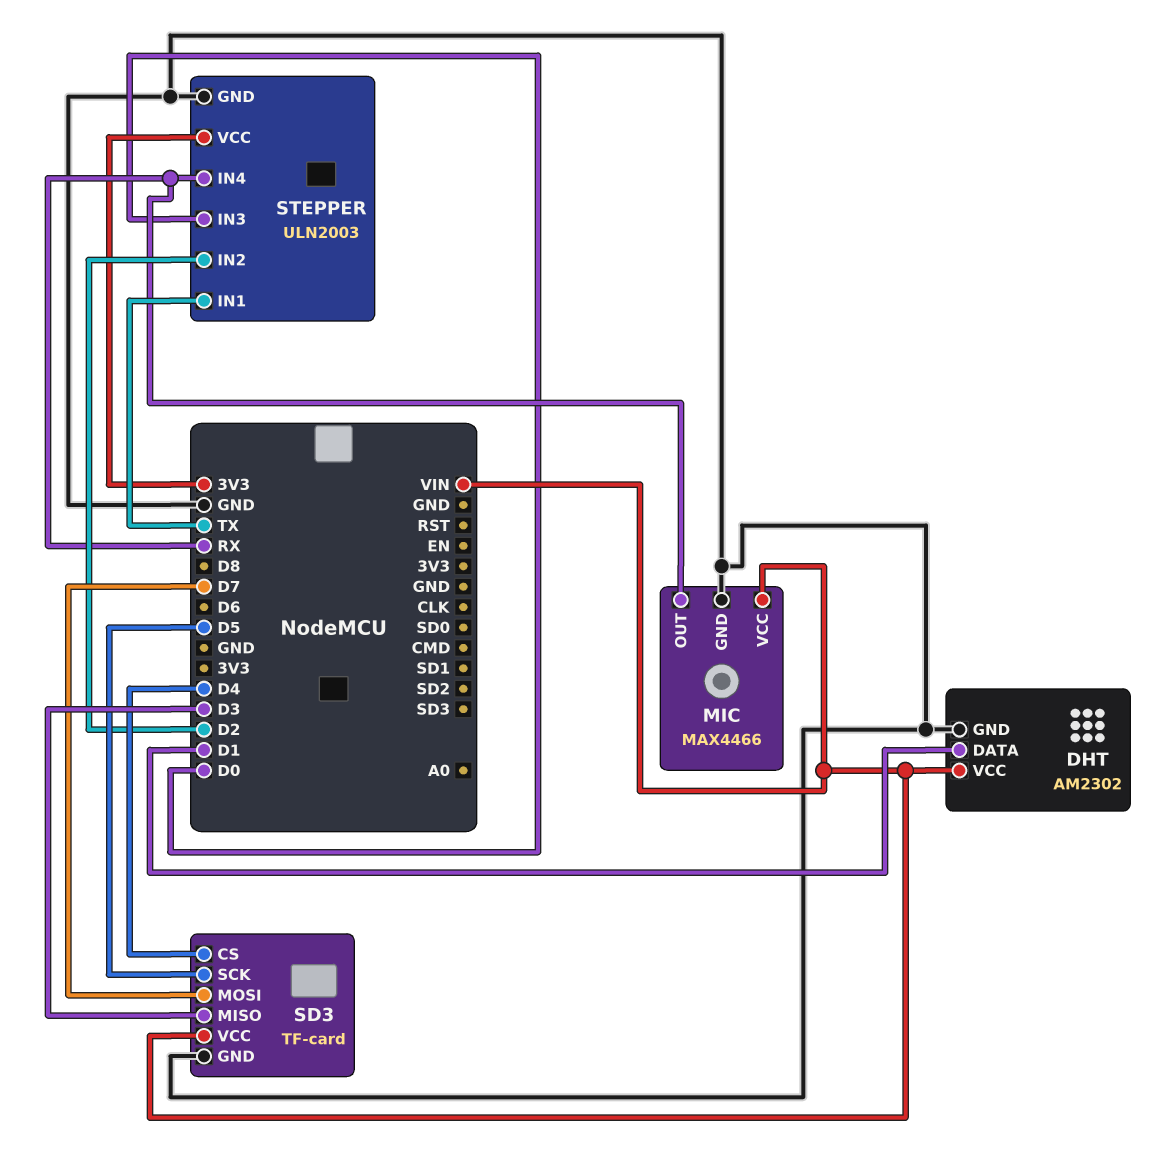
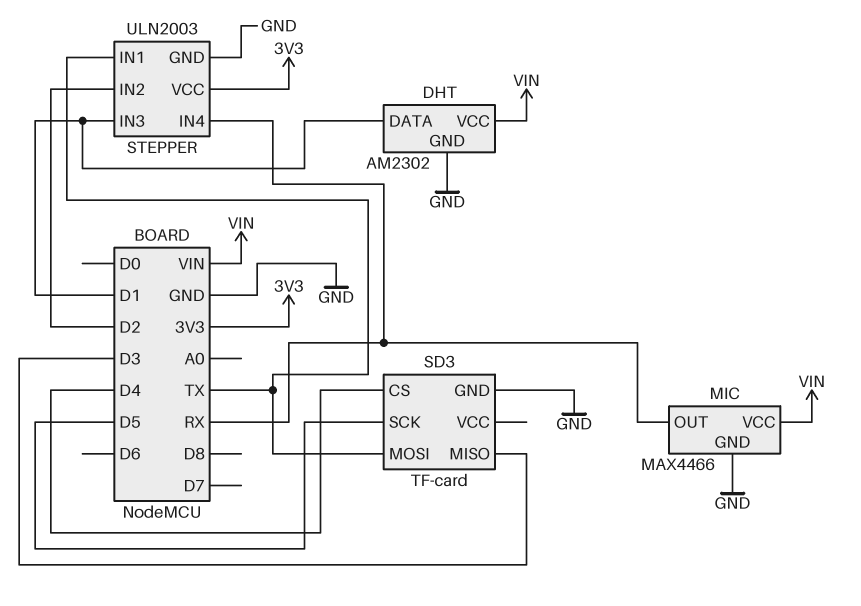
SD3 pin MOSI: D7 -> TX
SD3 pin VCC: VIN -> none
STEPPER pin IN3: D0 -> D1

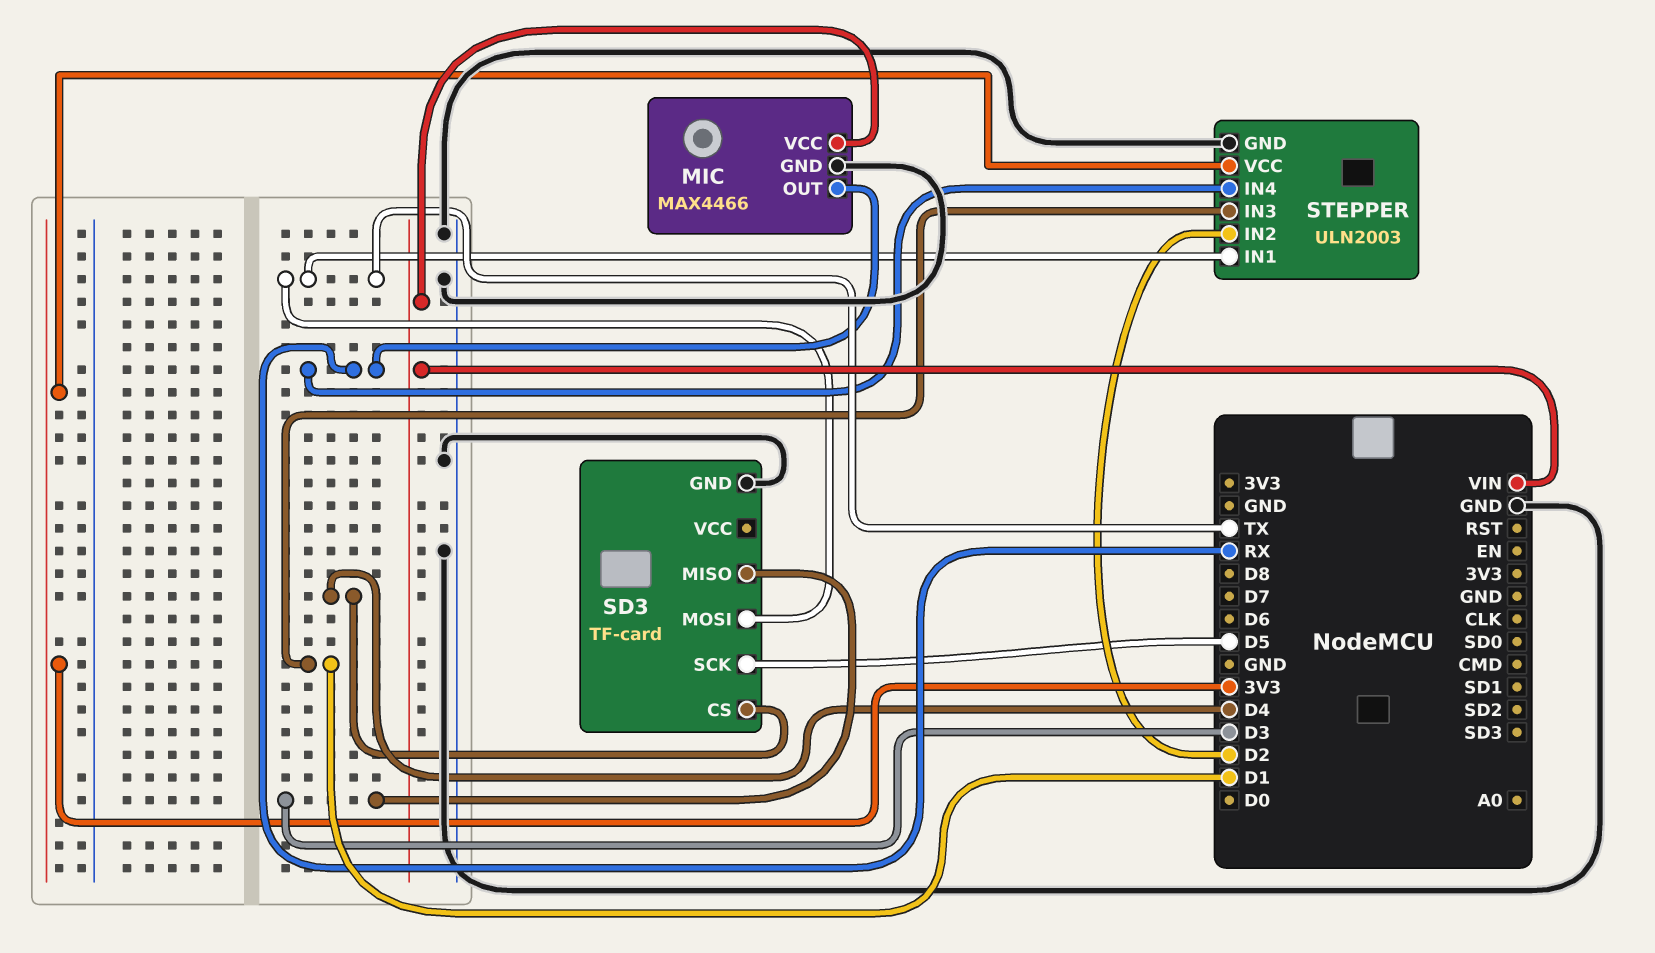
DHT: AM2302 -> none
DHT pin DATA: D1 -> none
DHT pin GND: GND -> none
DHT pin VCC: VIN -> none

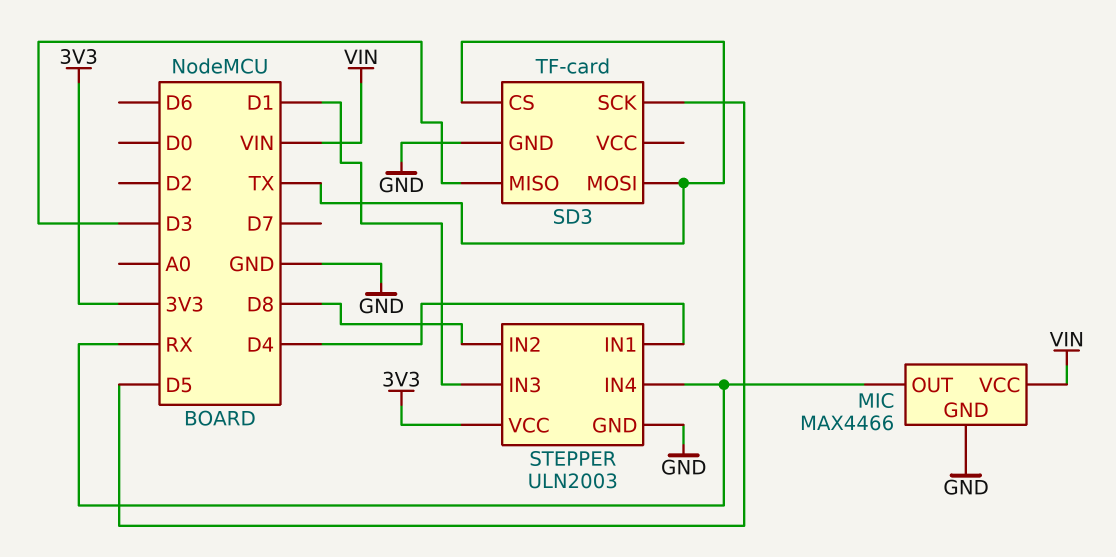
SD3 pin CS: D4 -> TX
STEPPER pin IN1: TX -> D4
STEPPER pin IN2: D2 -> D8

